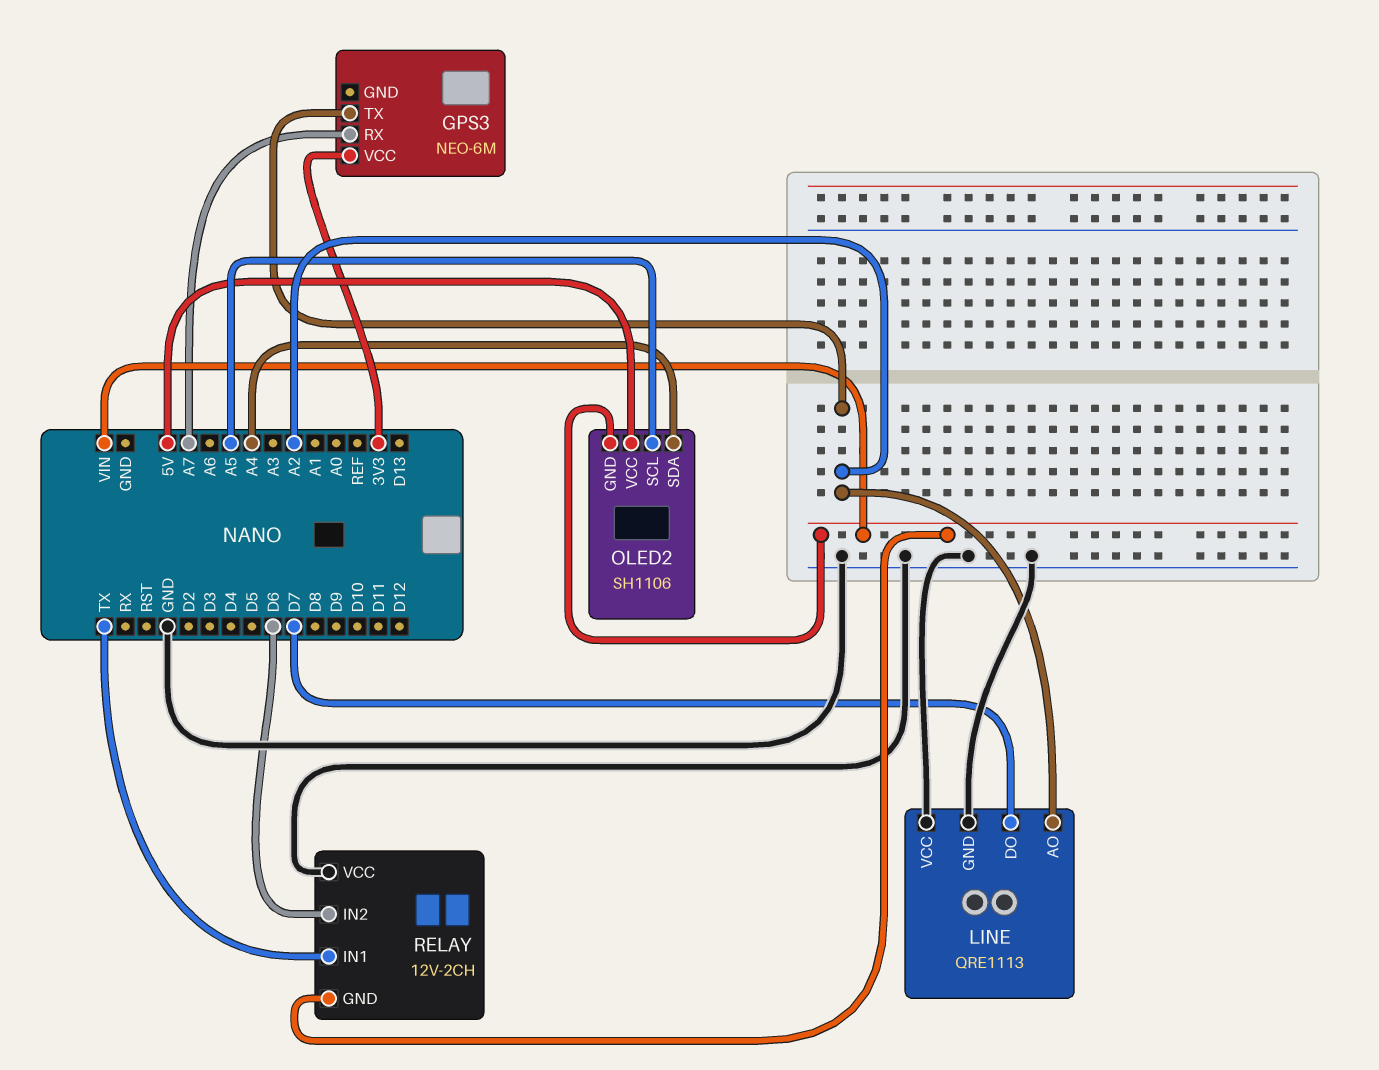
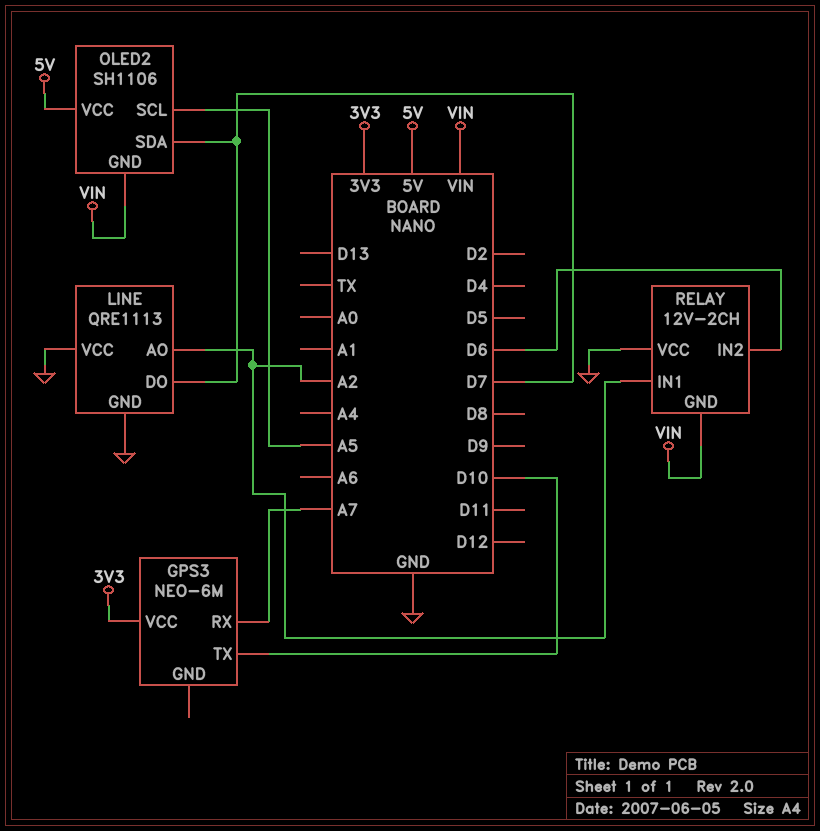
GPS3 pin TX: A2 -> D10
OLED2 pin SDA: A4 -> D7
RELAY pin IN1: TX -> A2

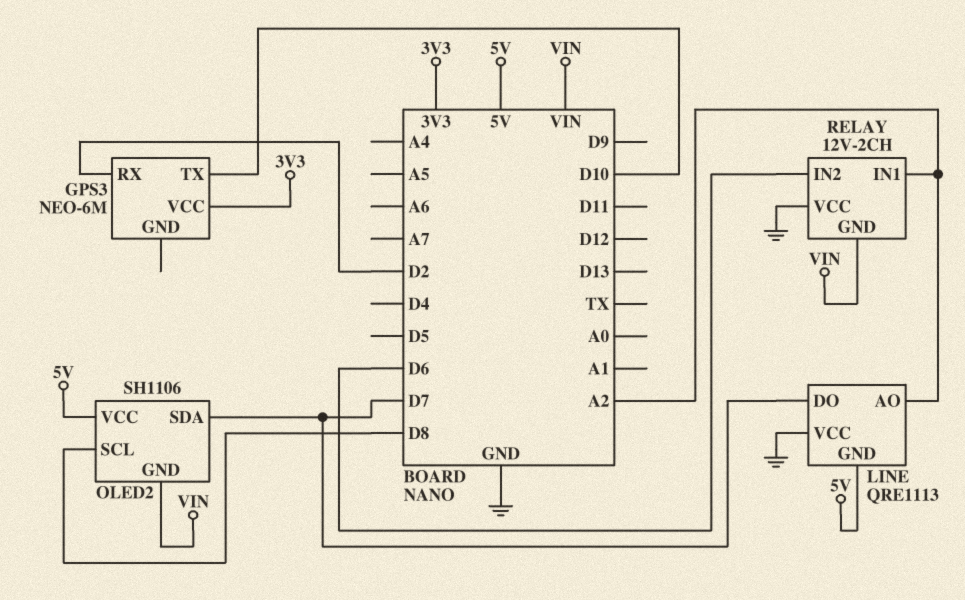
GPS3 pin RX: A7 -> D2
LINE pin GND: GND -> 5V
OLED2 pin SCL: A5 -> D8

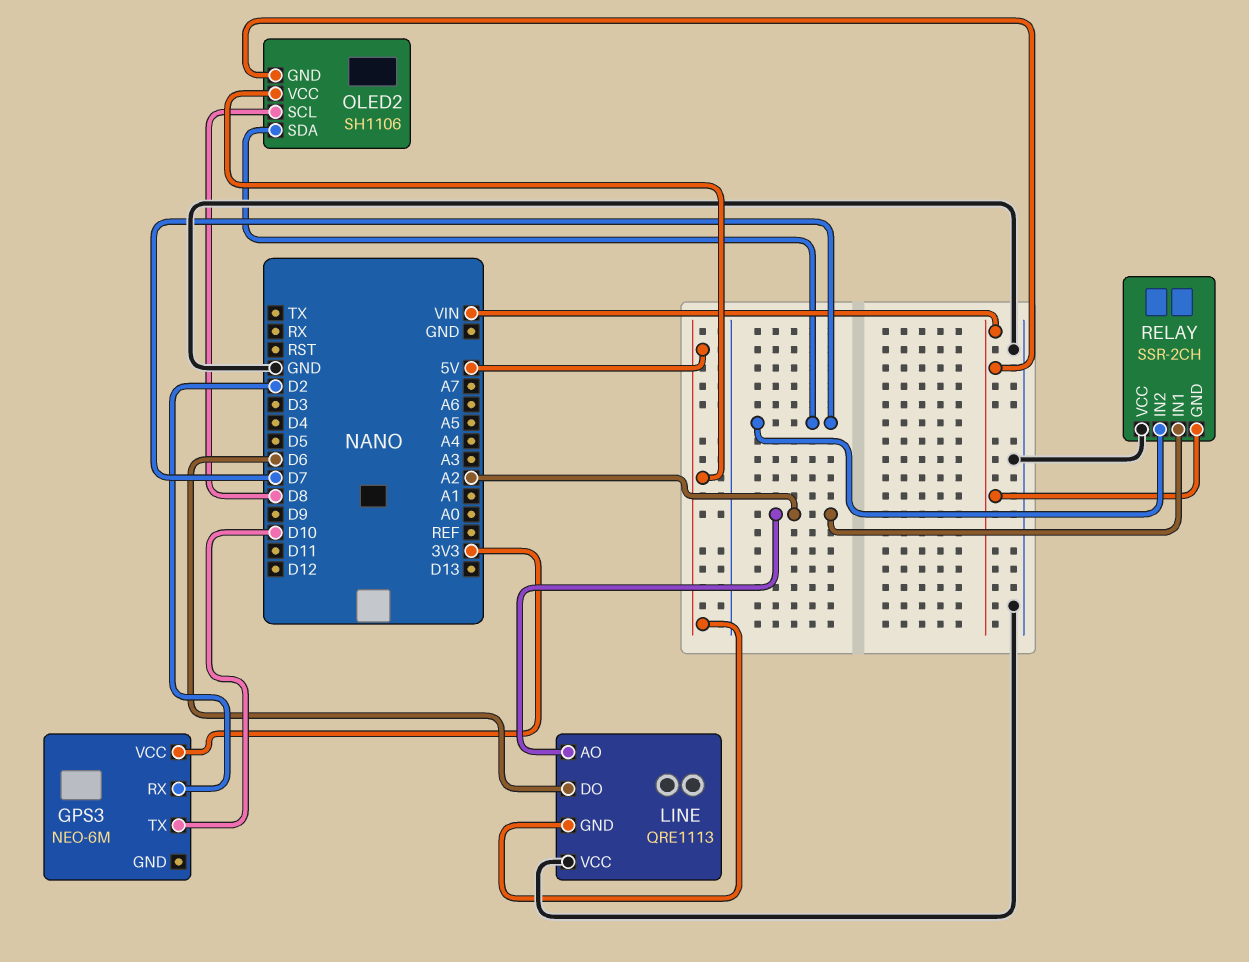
LINE pin DO: D7 -> D6
RELAY: 12V-2CH -> SSR-2CH
RELAY pin IN2: D6 -> D7

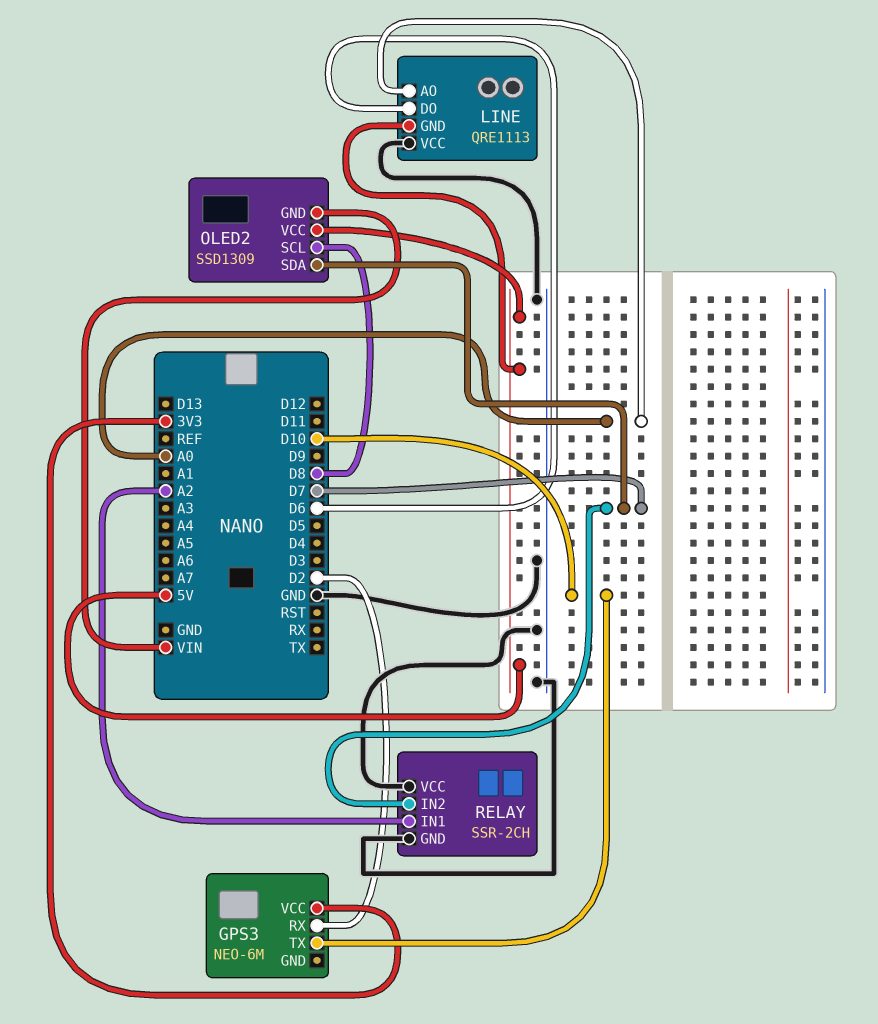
LINE pin AO: A2 -> A0
OLED2: SH1106 -> SSD1309
RELAY pin GND: VIN -> GND

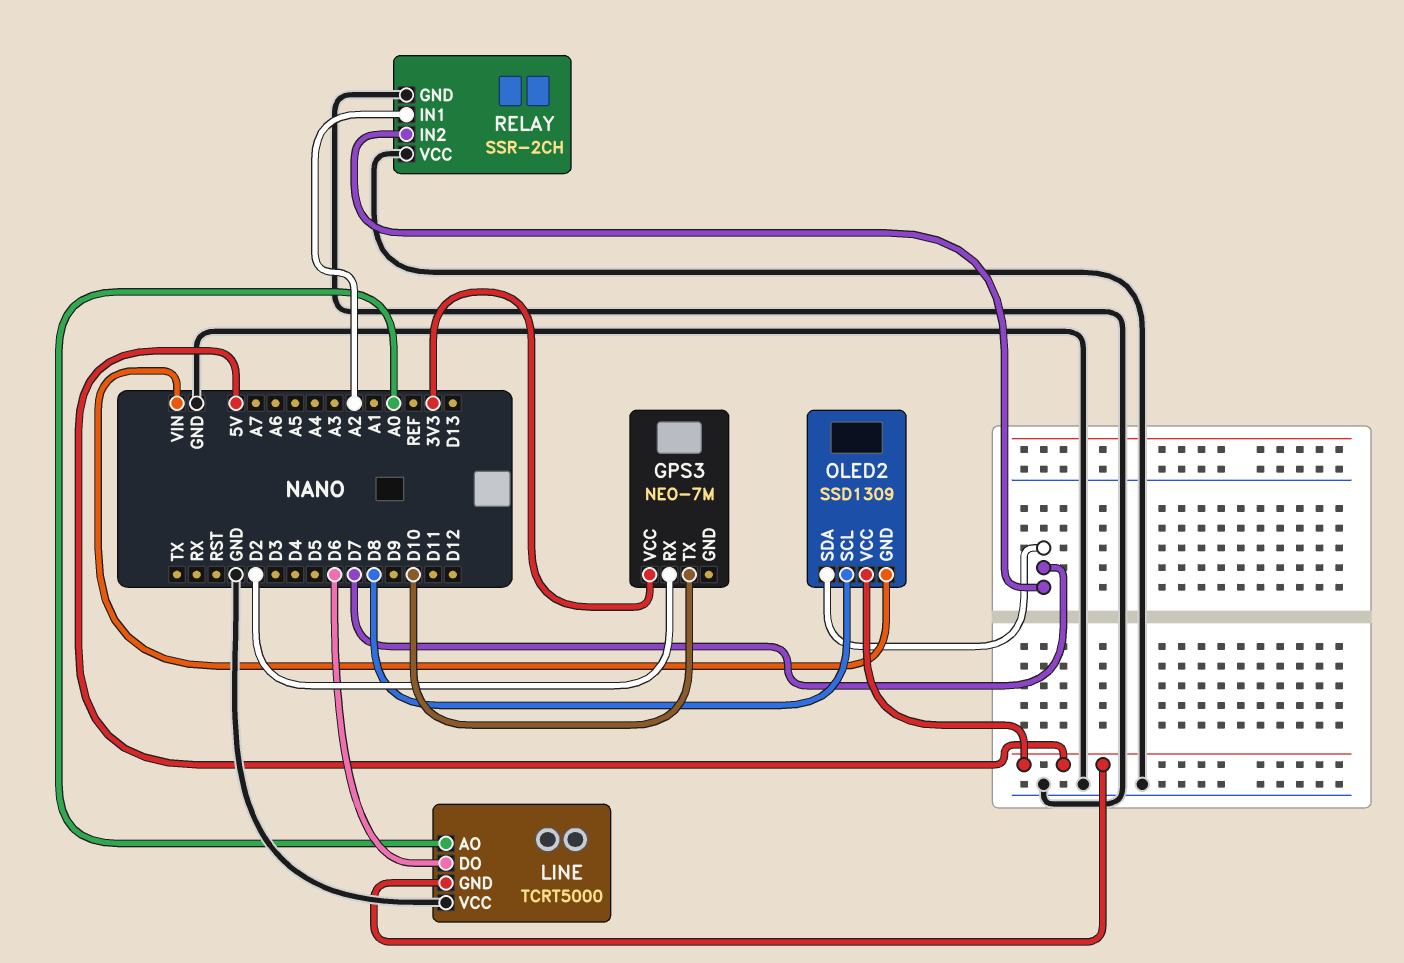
GPS3: NEO-6M -> NEO-7M
LINE: QRE1113 -> TCRT5000

